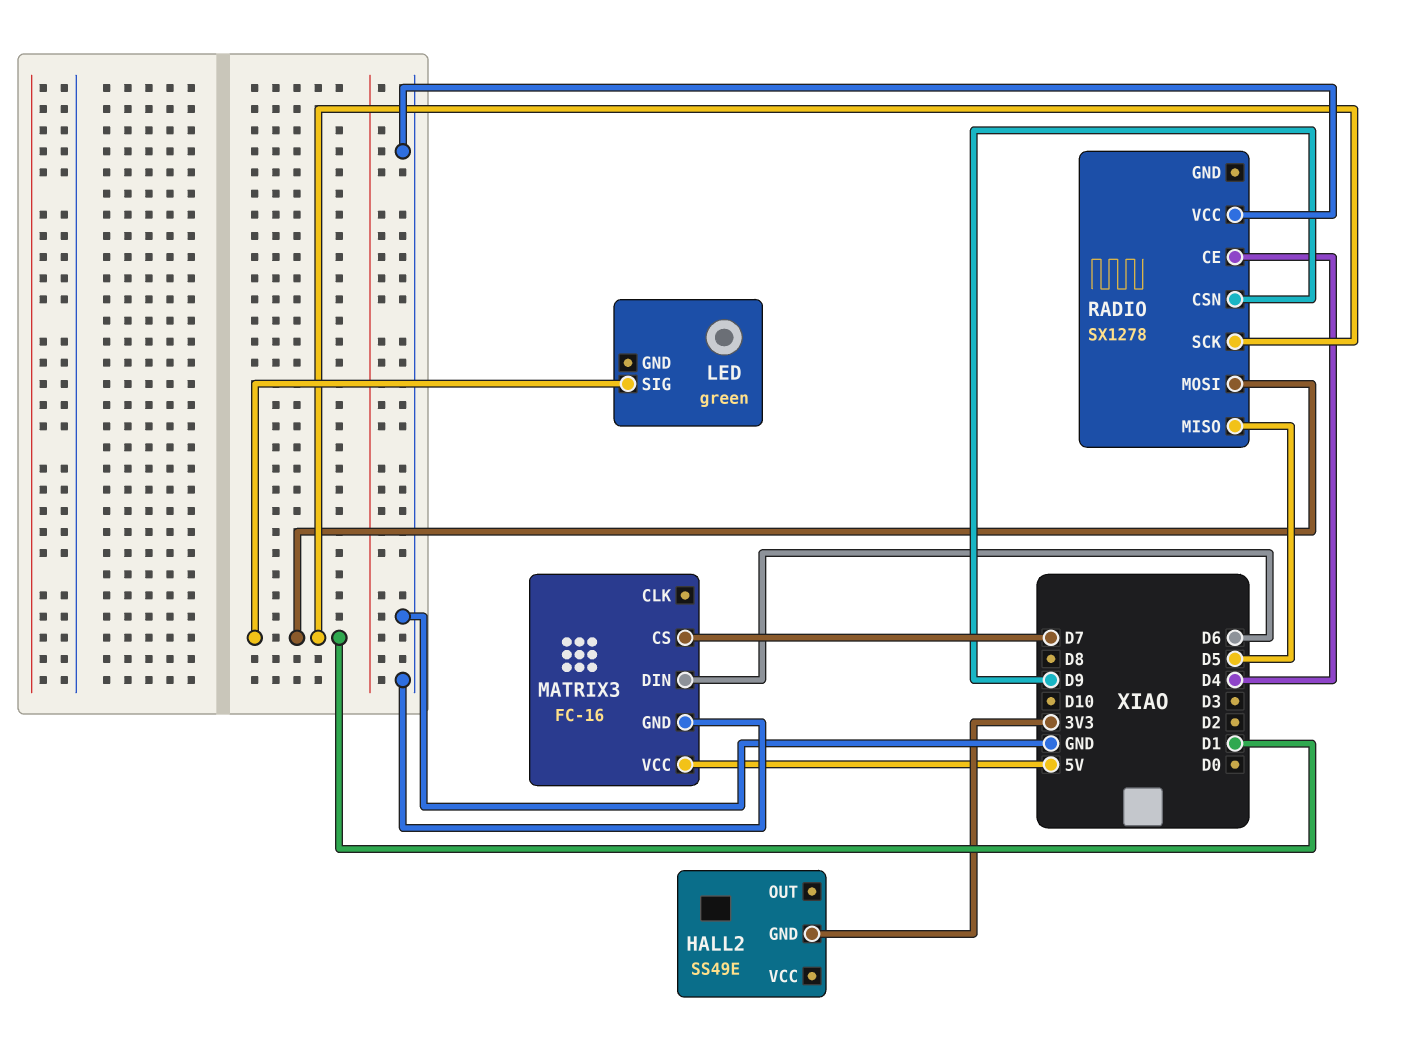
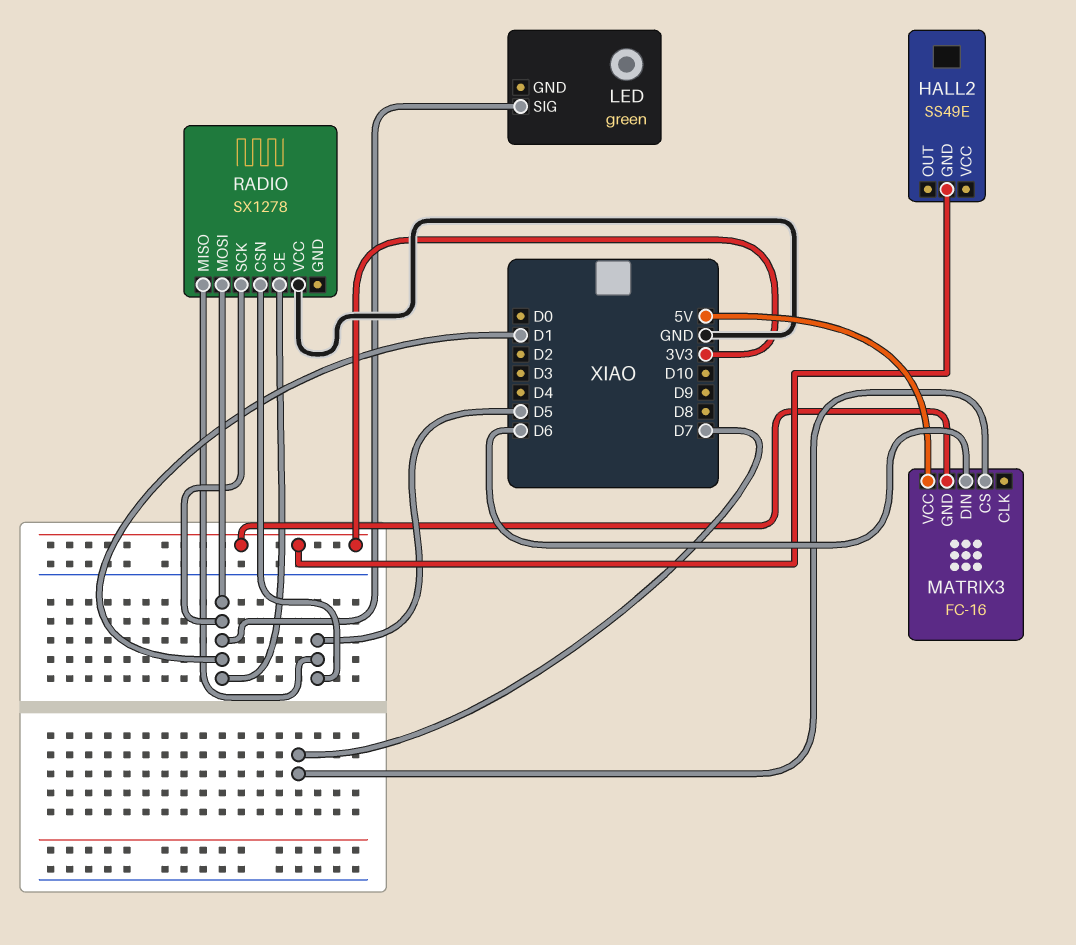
MATRIX3 pin GND: GND -> 3V3
RADIO pin CE: D4 -> D1
RADIO pin CSN: D9 -> D5

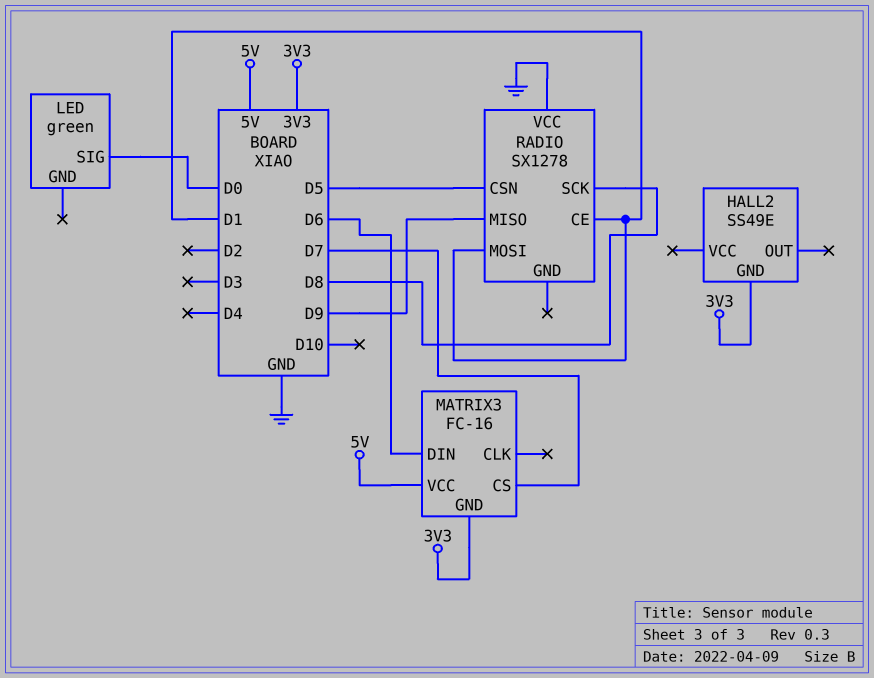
LED pin SIG: D1 -> D0
RADIO pin MISO: D5 -> D9
RADIO pin SCK: D1 -> D8

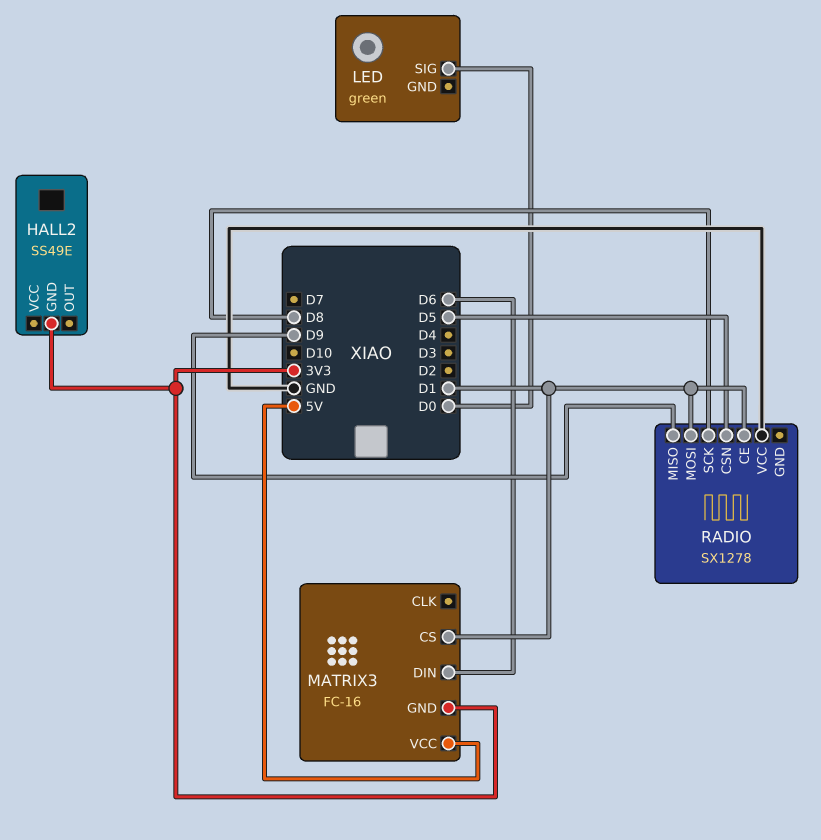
MATRIX3 pin CS: D7 -> D1

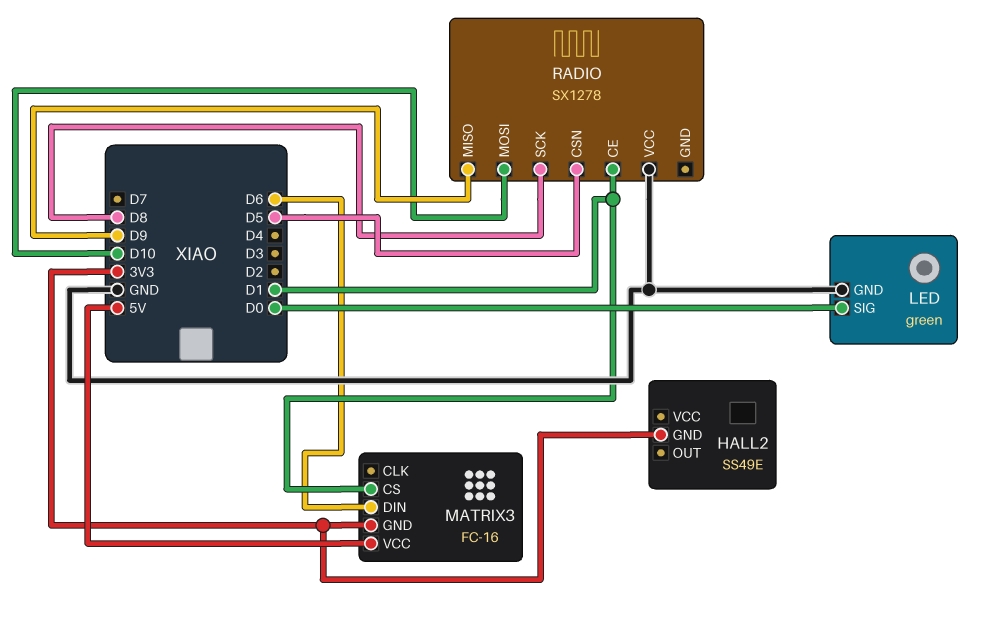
LED pin GND: none -> GND
RADIO pin MOSI: D1 -> D10

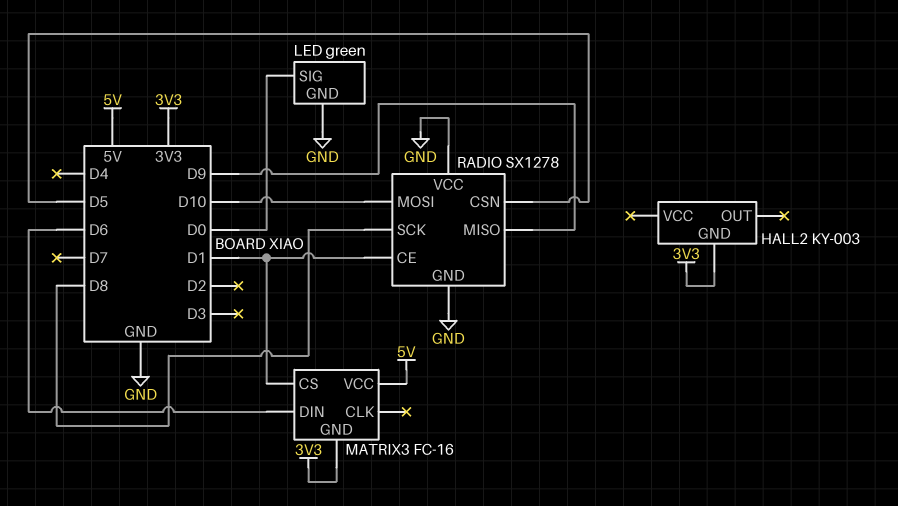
HALL2: SS49E -> KY-003
RADIO pin GND: none -> GND

